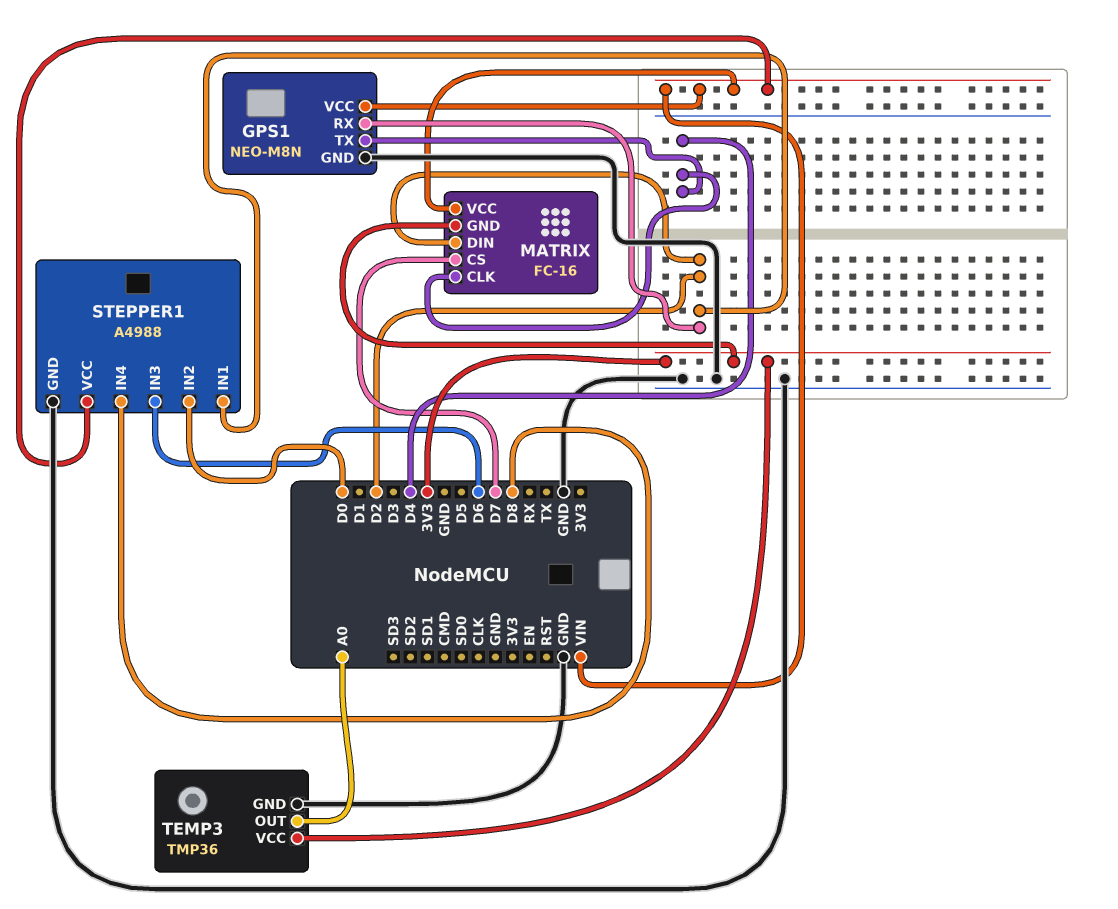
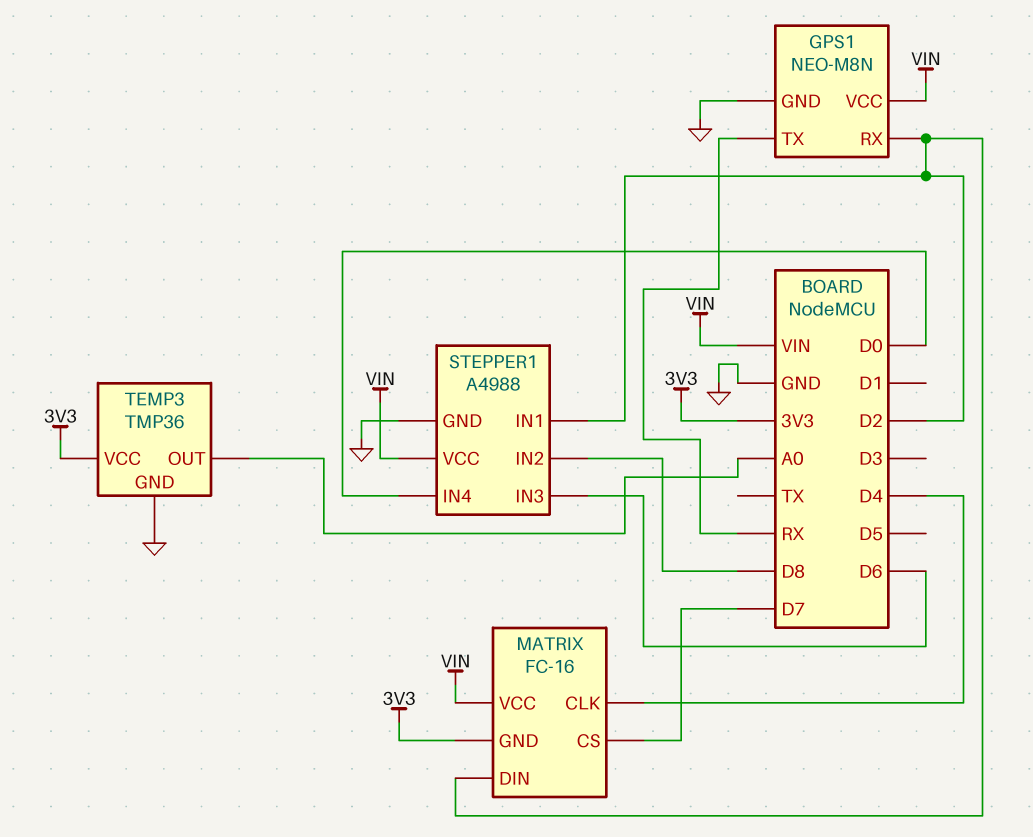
GPS1 pin TX: D4 -> RX
STEPPER1 pin IN2: D0 -> D8
STEPPER1 pin IN4: D8 -> D0

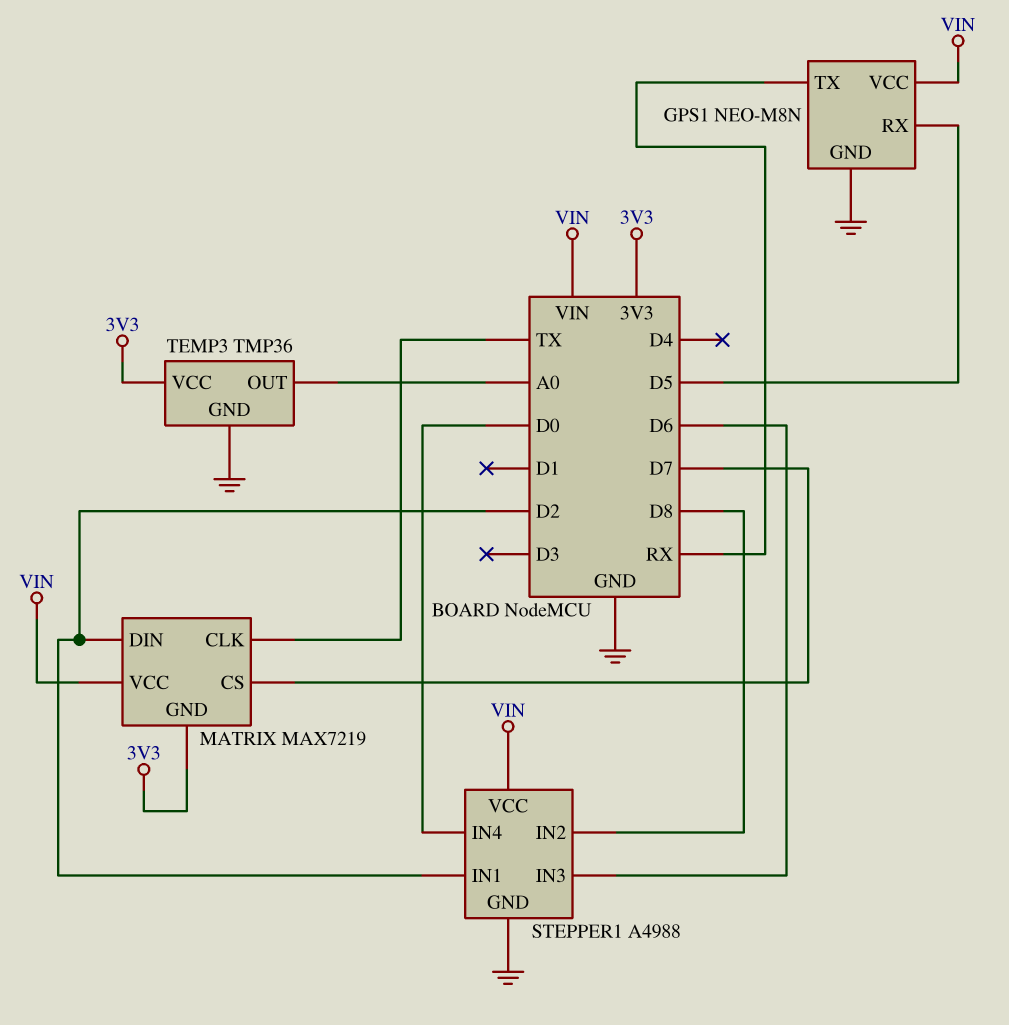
GPS1 pin RX: D2 -> D5
MATRIX: FC-16 -> MAX7219
MATRIX pin CLK: D4 -> TX

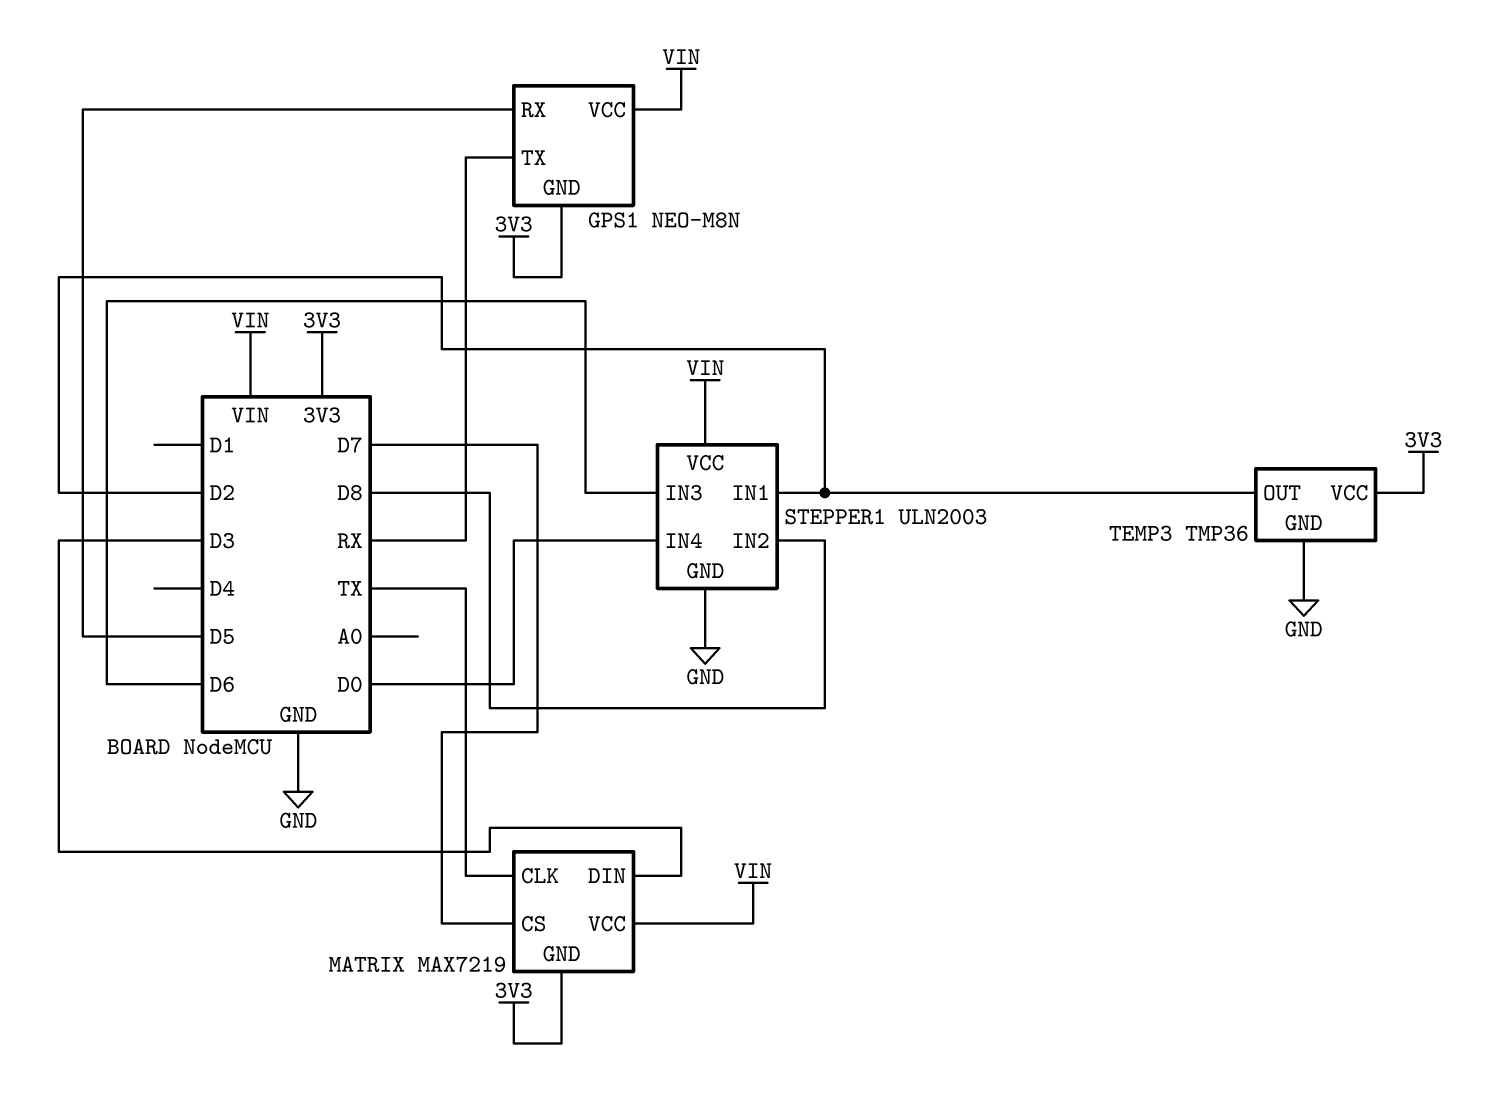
GPS1 pin GND: GND -> 3V3
MATRIX pin DIN: D2 -> D3
STEPPER1: A4988 -> ULN2003
TEMP3 pin OUT: A0 -> D2

